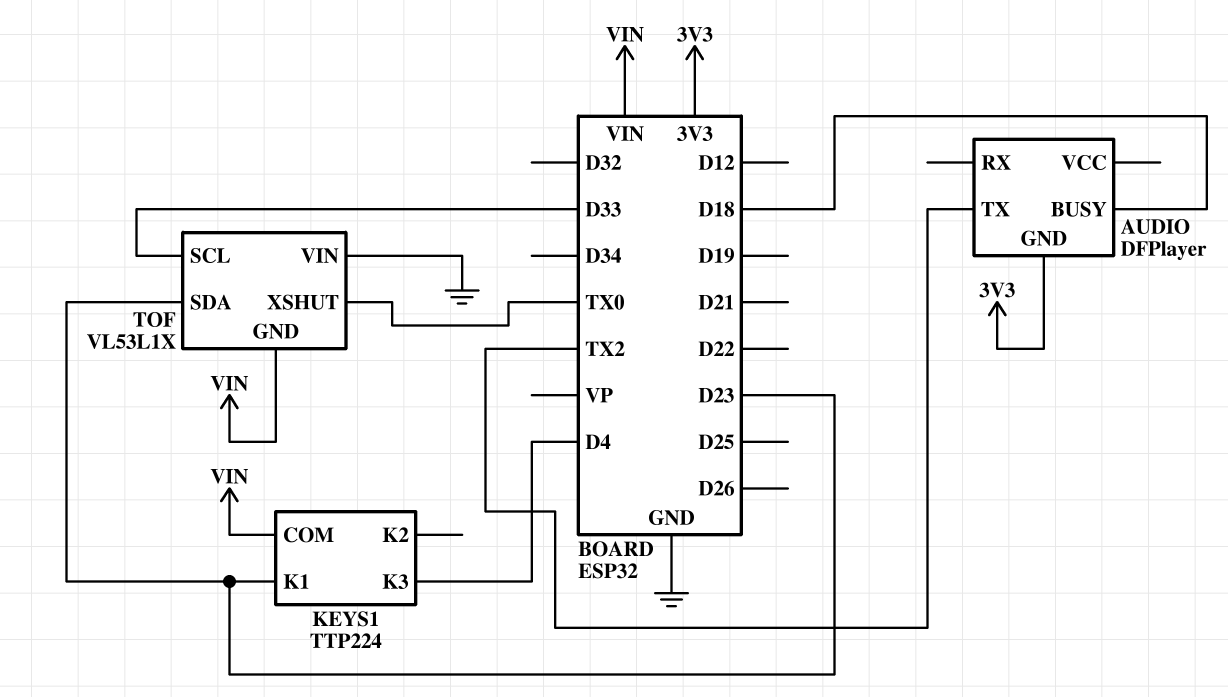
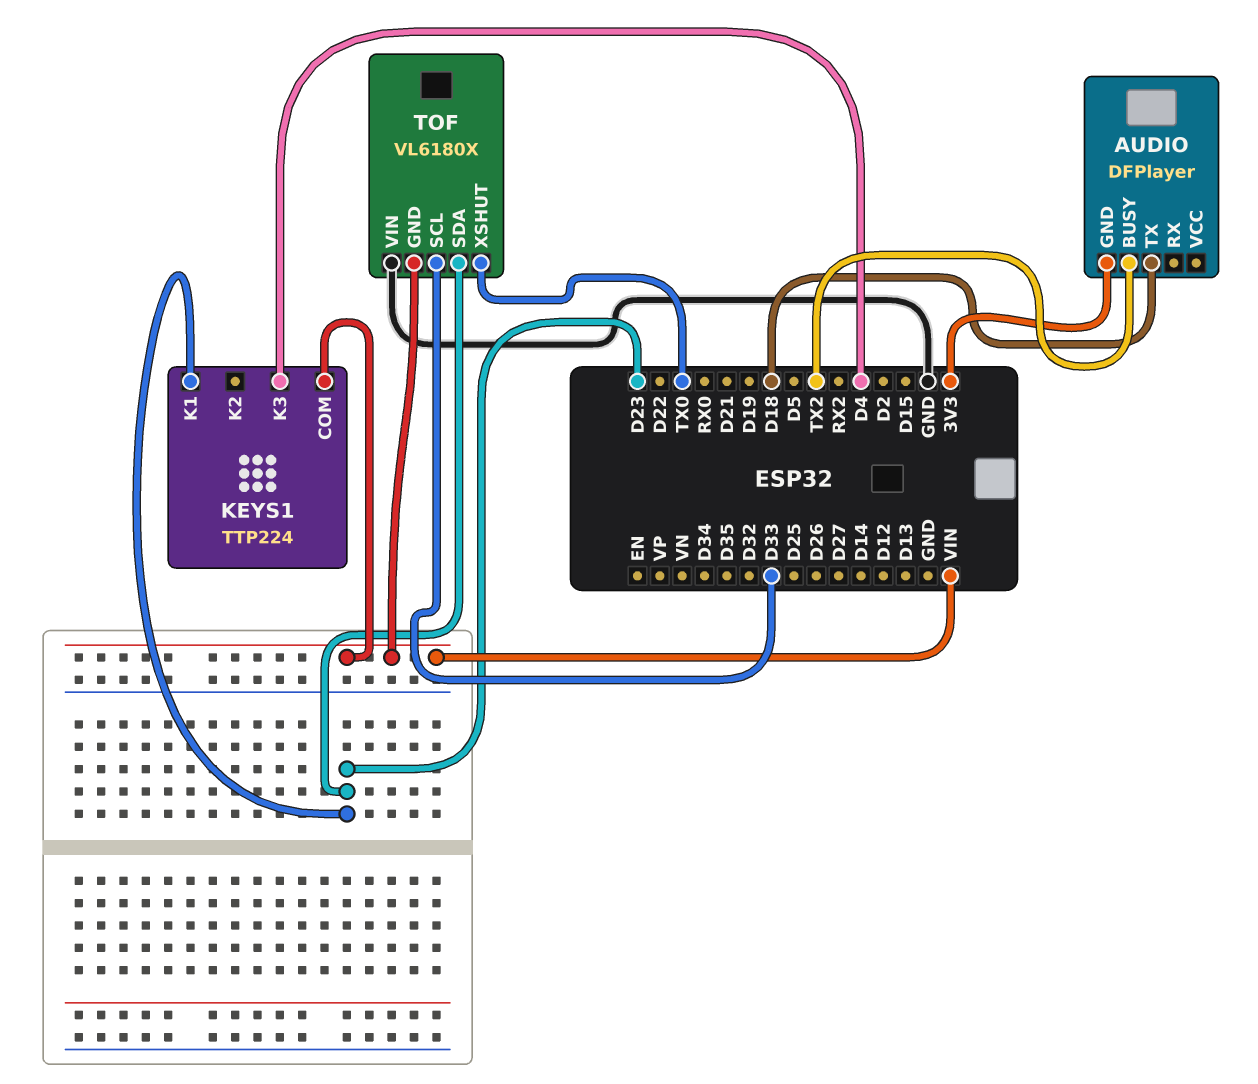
AUDIO pin BUSY: D18 -> TX2
AUDIO pin TX: TX2 -> D18
TOF: VL53L1X -> VL6180X

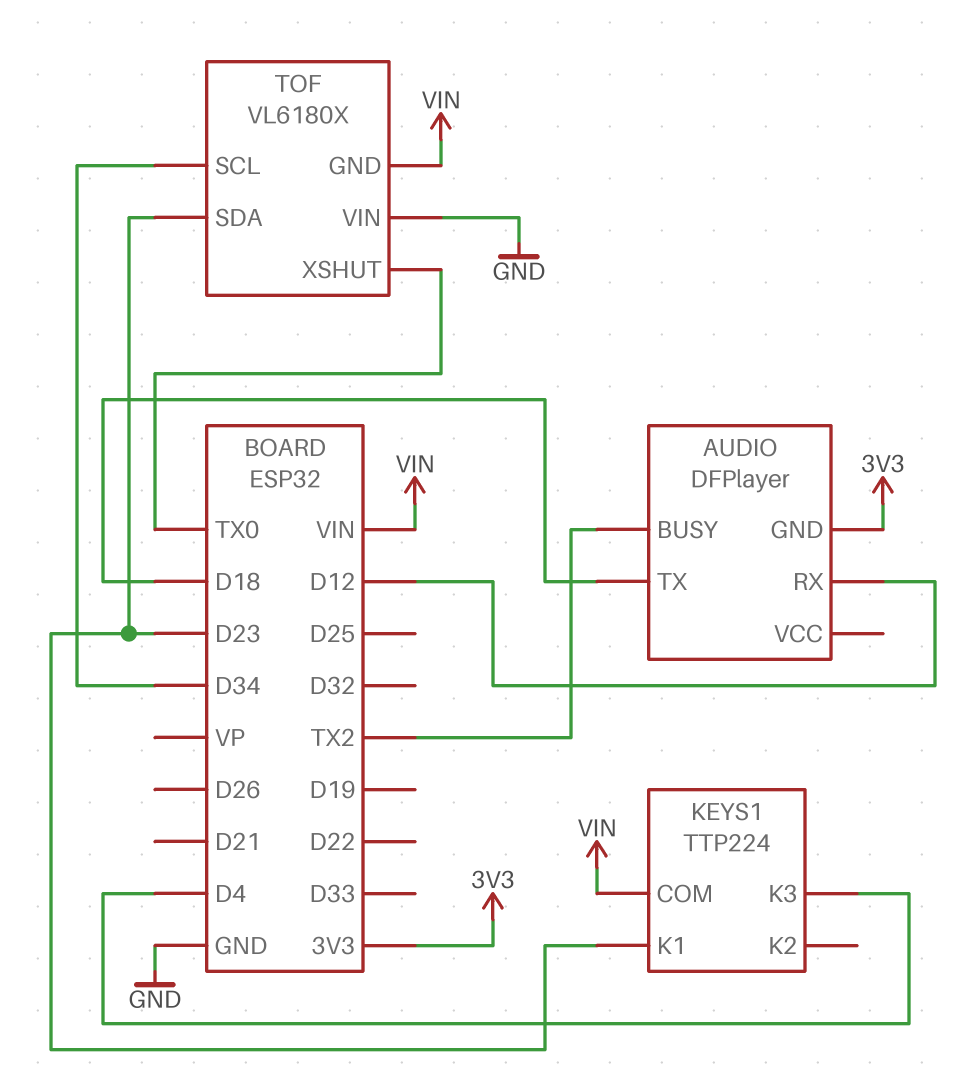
AUDIO pin RX: none -> D12
TOF pin SCL: D33 -> D34

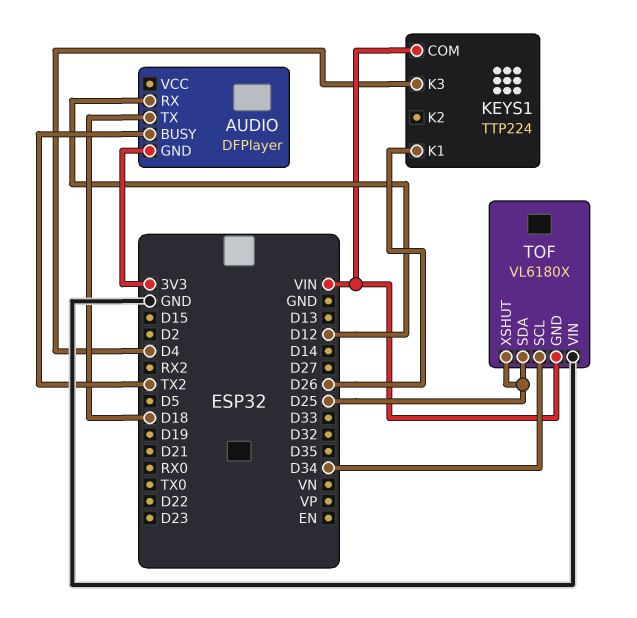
KEYS1 pin K1: D23 -> D26
TOF pin SDA: D23 -> D25
TOF pin XSHUT: TX0 -> D25

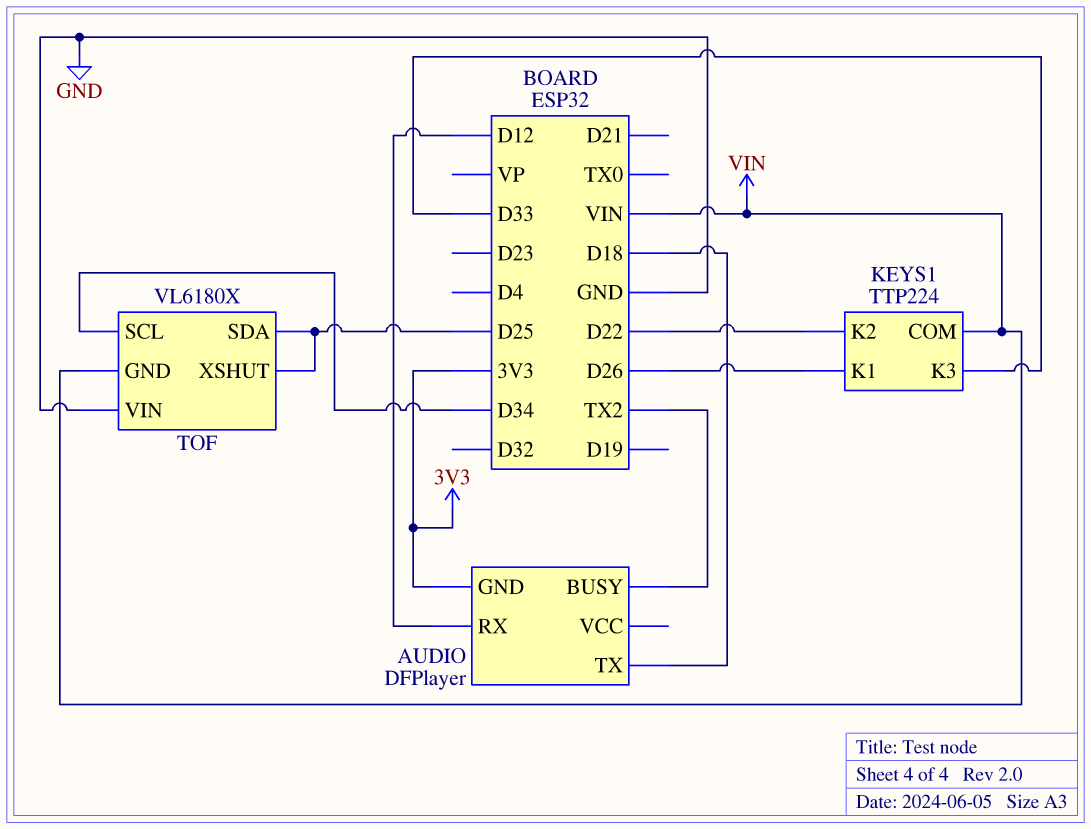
KEYS1 pin K2: none -> D22
KEYS1 pin K3: D4 -> D33

